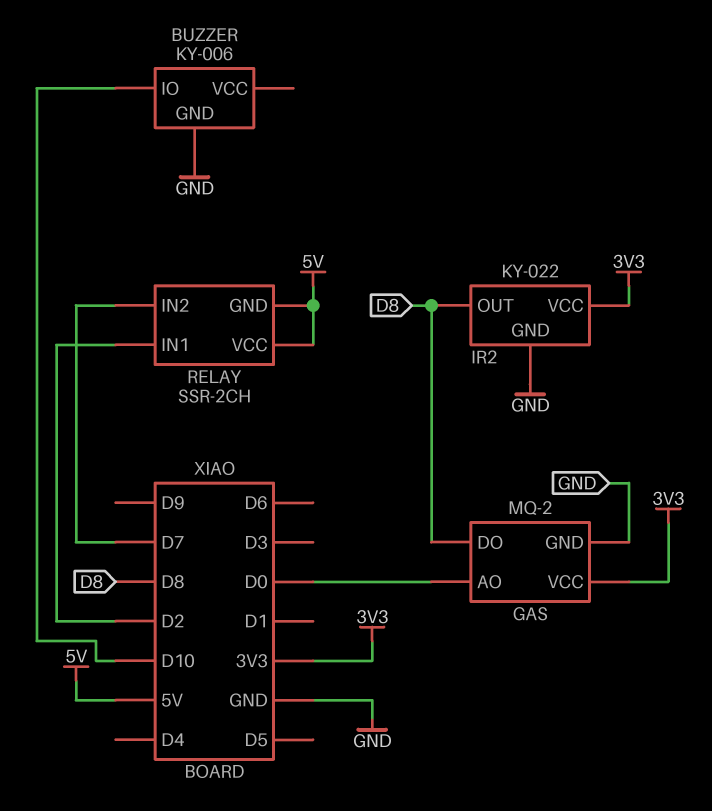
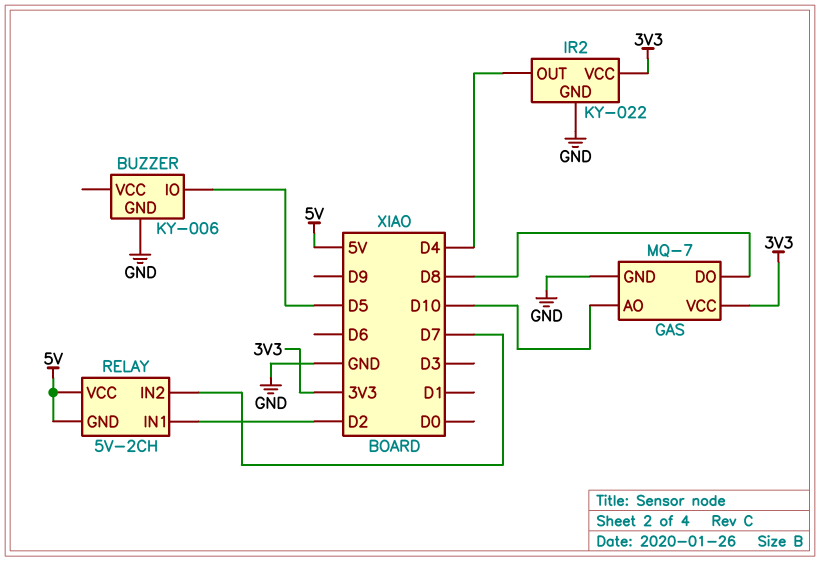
BUZZER pin IO: D10 -> D5
GAS: MQ-2 -> MQ-7
GAS pin AO: D0 -> D10
IR2 pin OUT: D8 -> D4
RELAY: SSR-2CH -> 5V-2CH

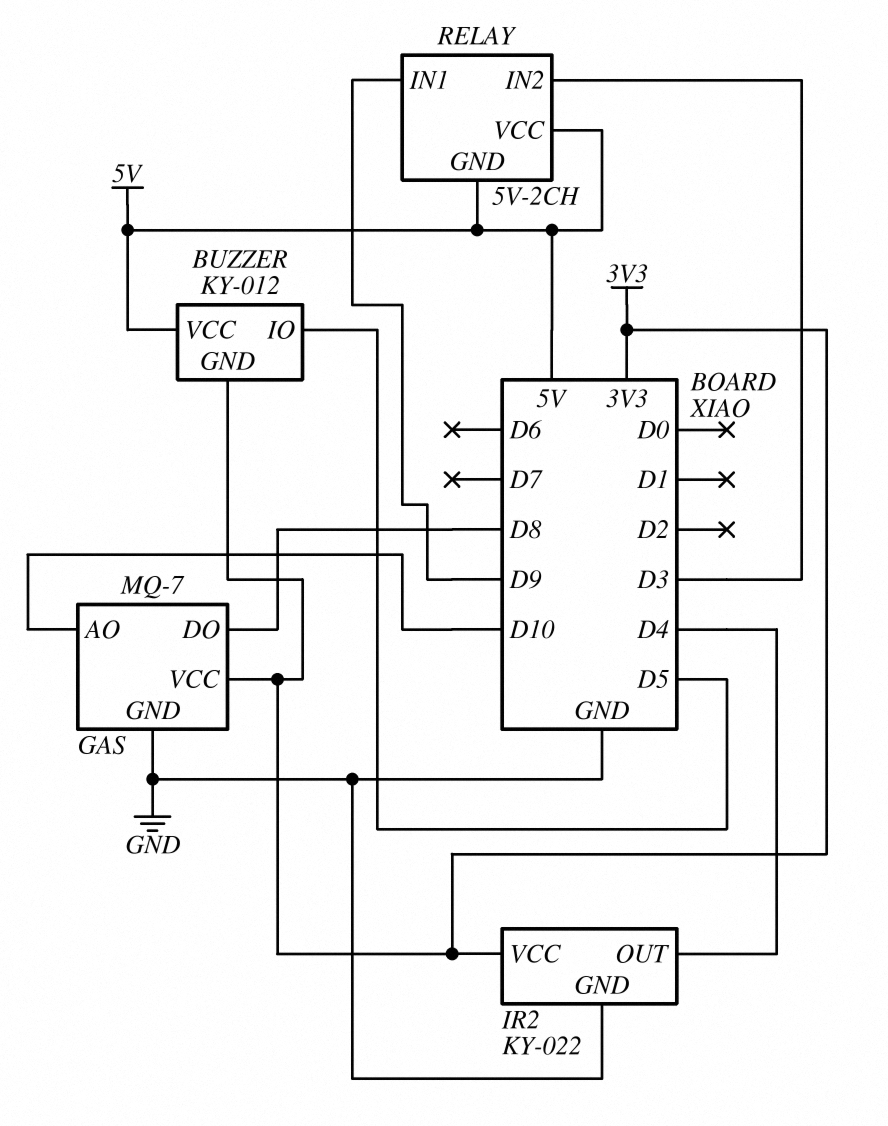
BUZZER: KY-006 -> KY-012
BUZZER pin GND: GND -> 3V3
BUZZER pin VCC: none -> 5V
RELAY pin IN1: D2 -> D9
RELAY pin IN2: D7 -> D3

